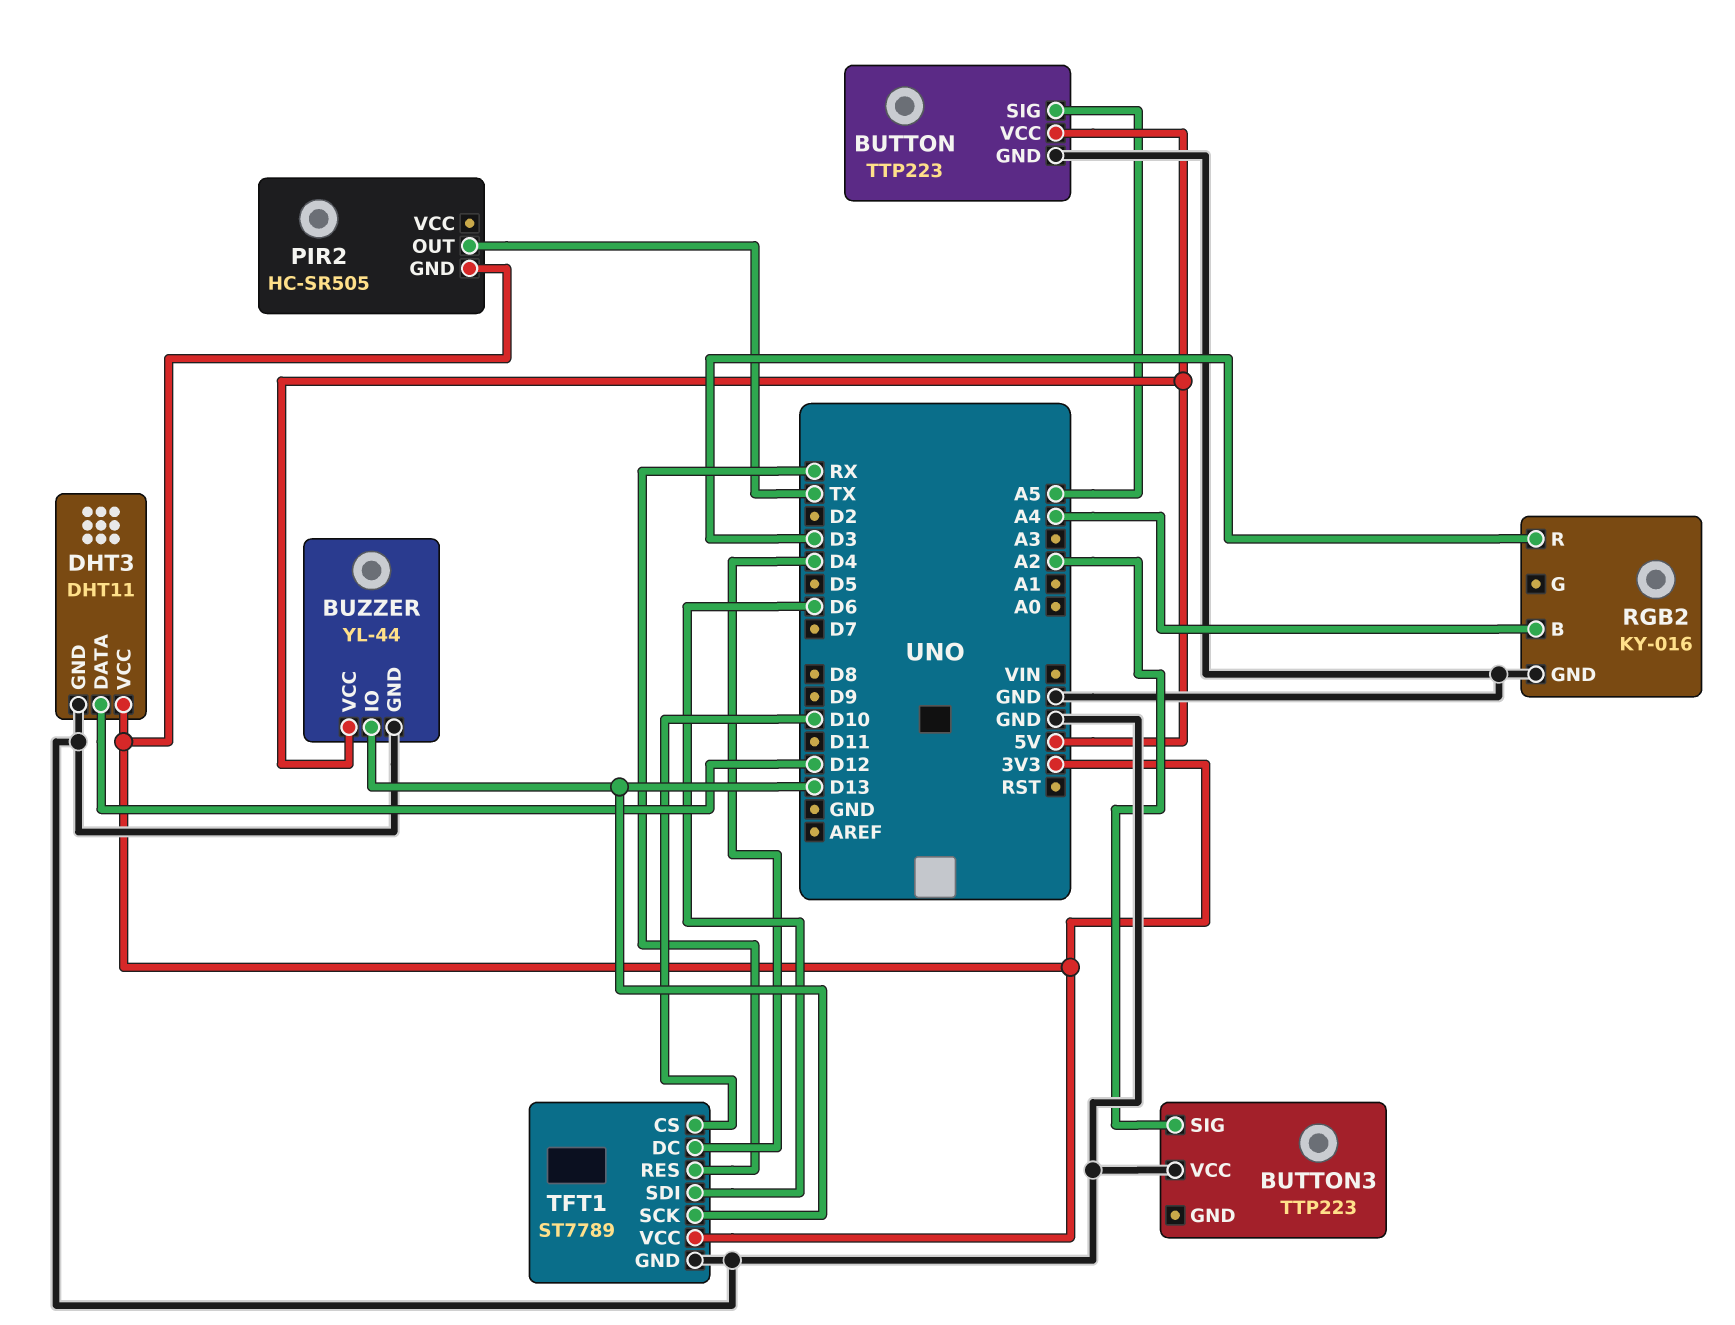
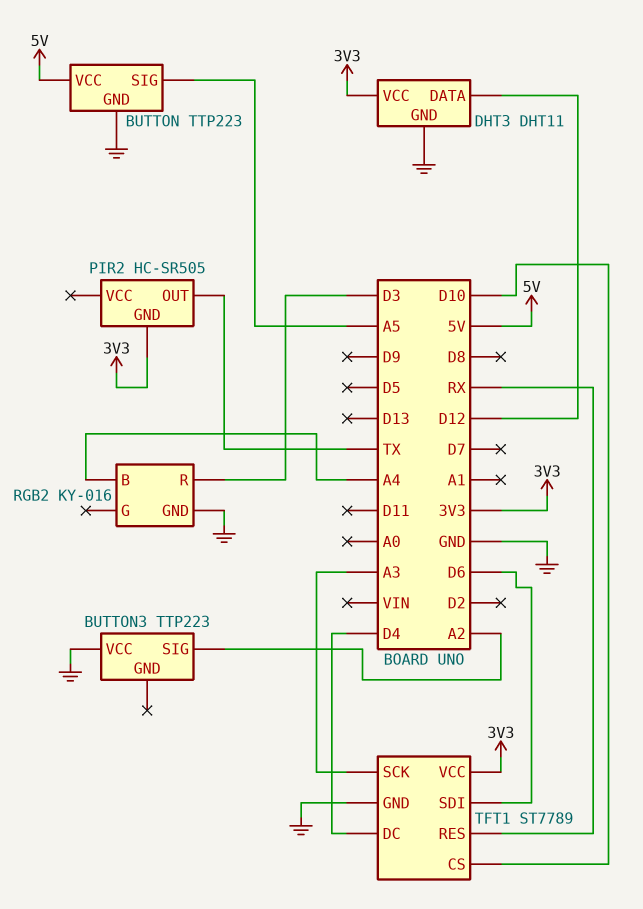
BUZZER: YL-44 -> none
BUZZER pin GND: GND -> none
BUZZER pin IO: D13 -> none
BUZZER pin VCC: 5V -> none
TFT1 pin SCK: D13 -> A3

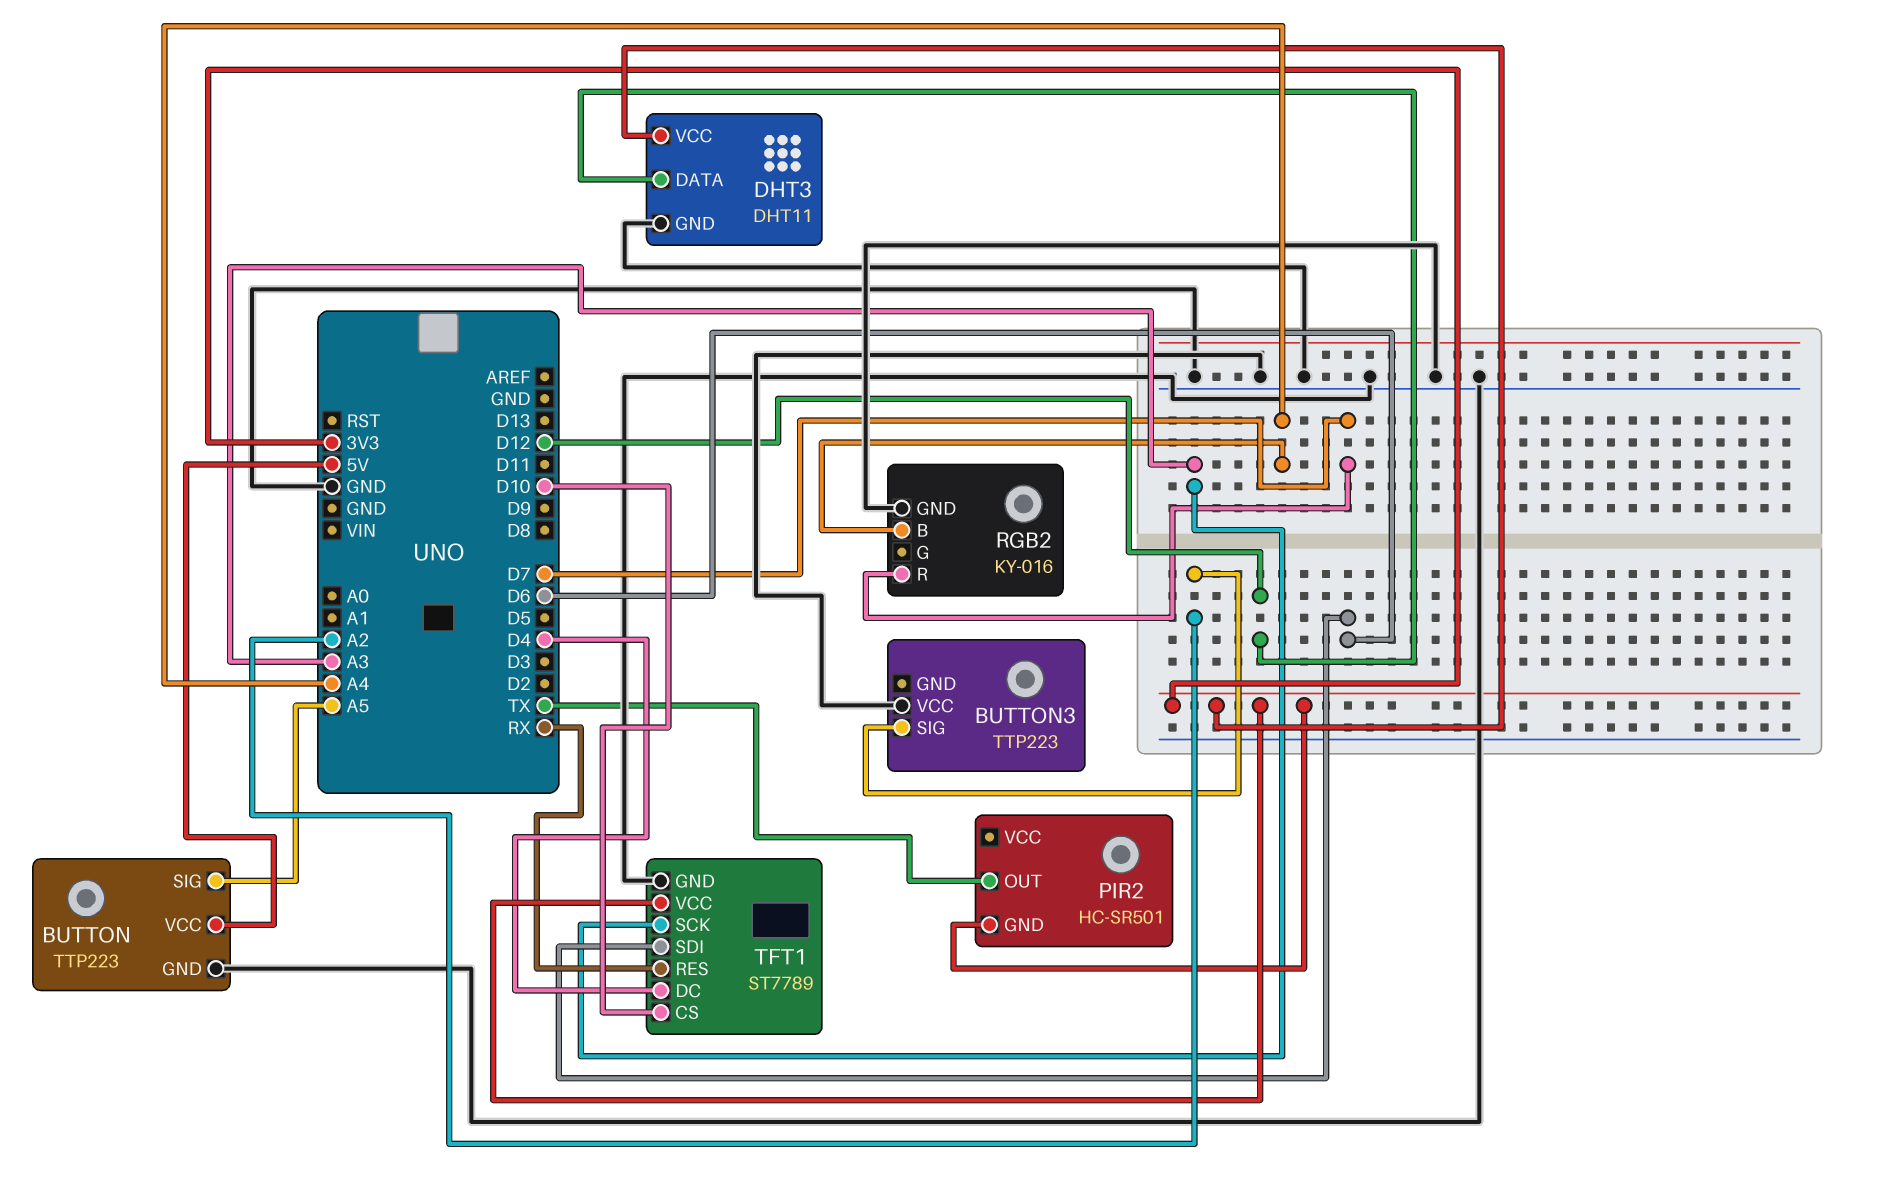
PIR2: HC-SR505 -> HC-SR501
RGB2 pin R: D3 -> D7

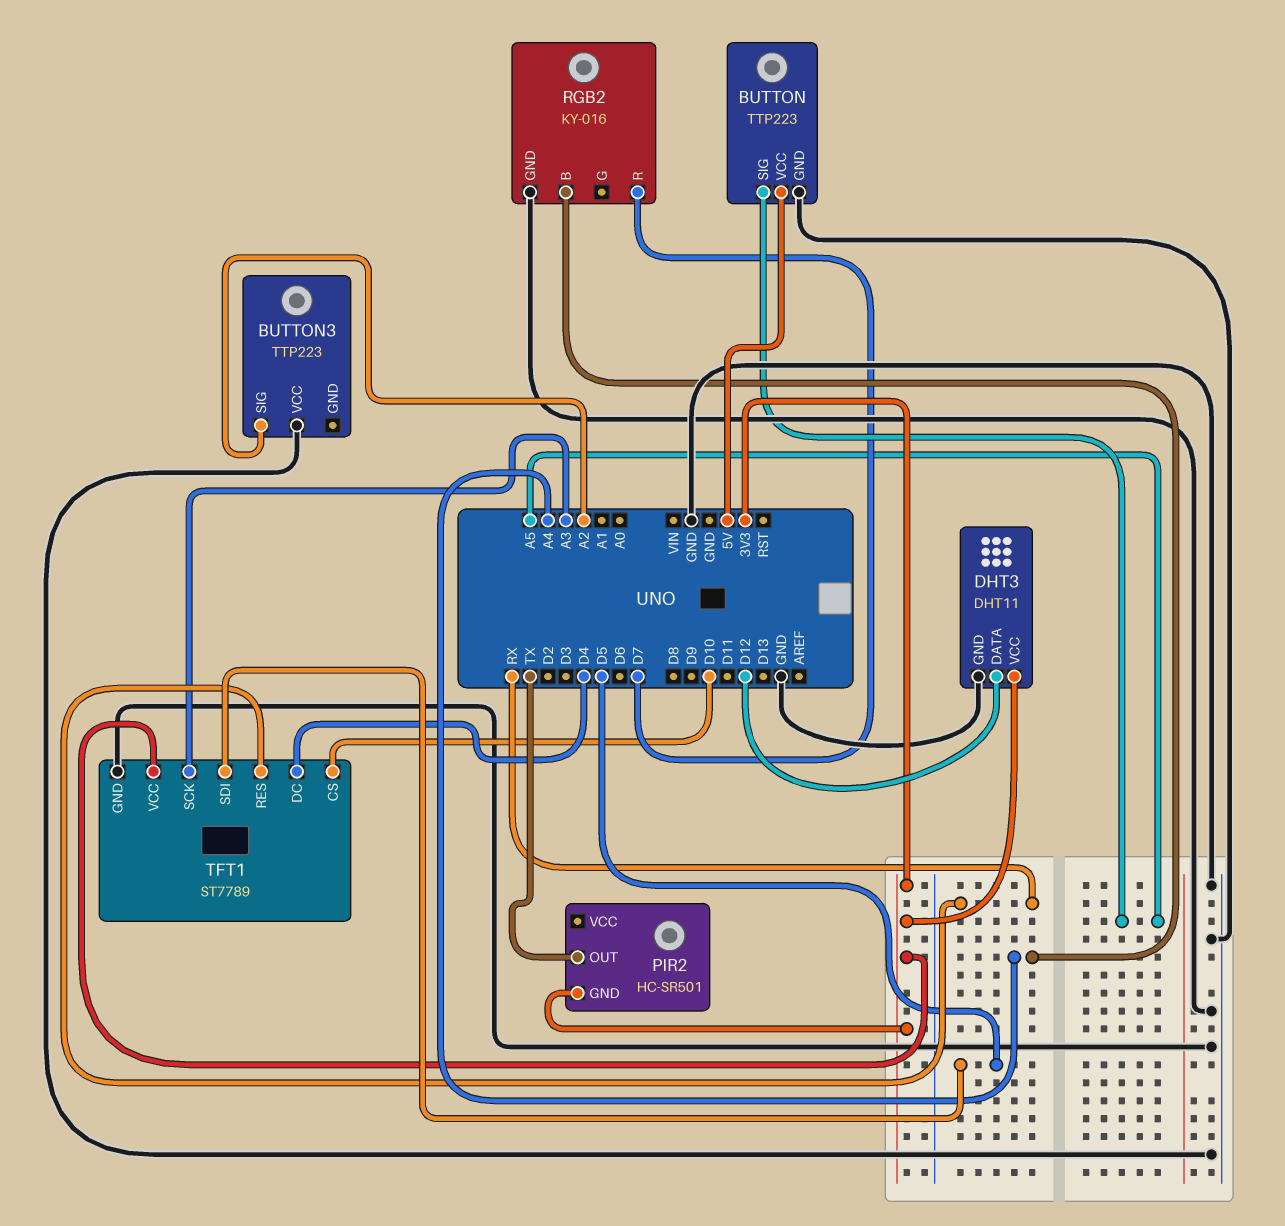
TFT1 pin SDI: D6 -> D5

